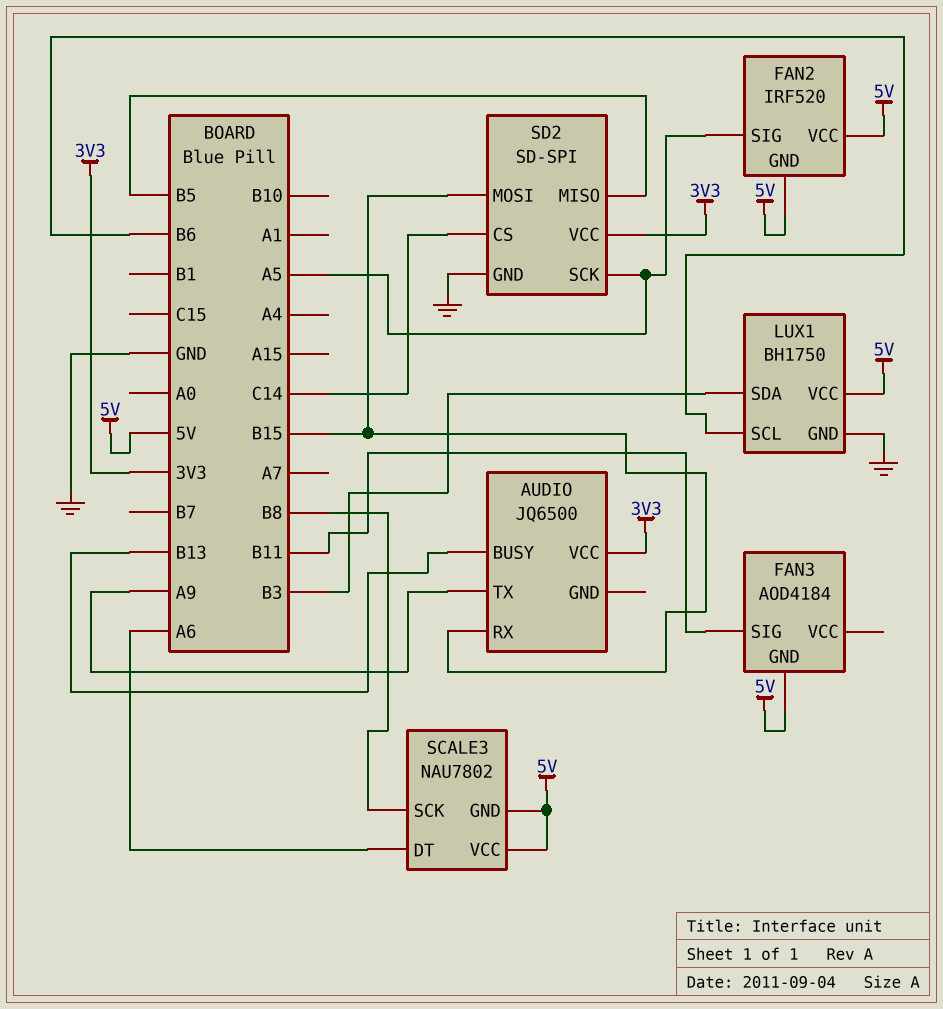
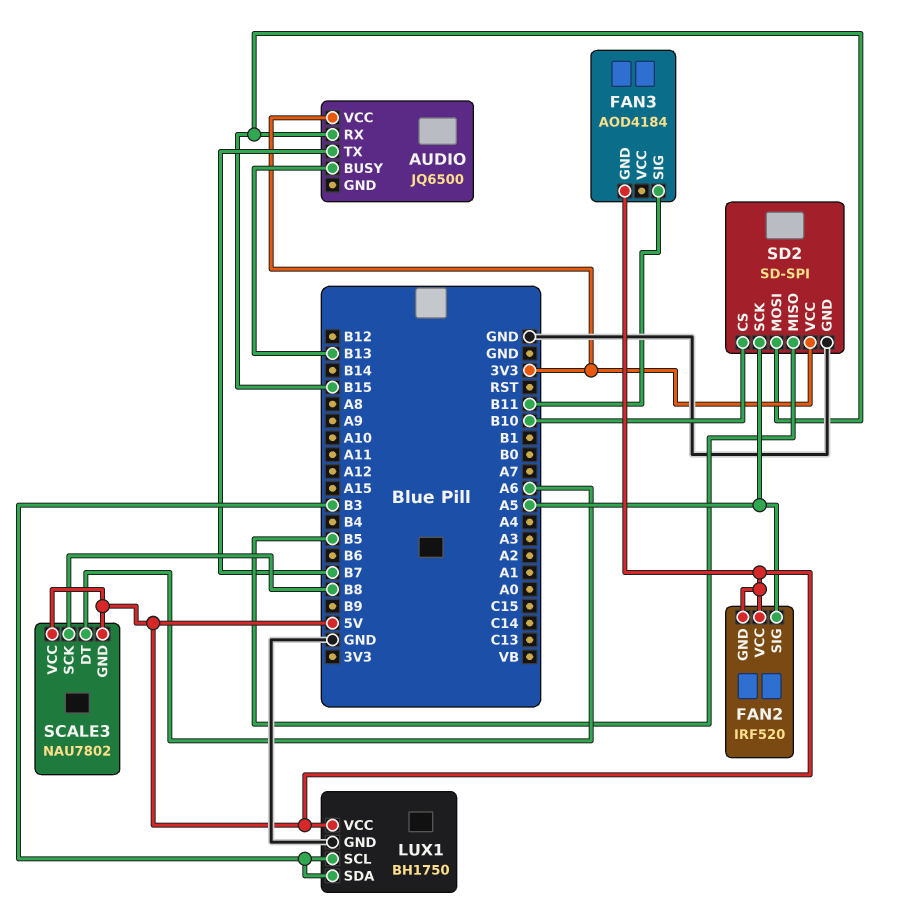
AUDIO pin TX: A9 -> B7
LUX1 pin SCL: B6 -> B3
SD2 pin CS: C14 -> B10

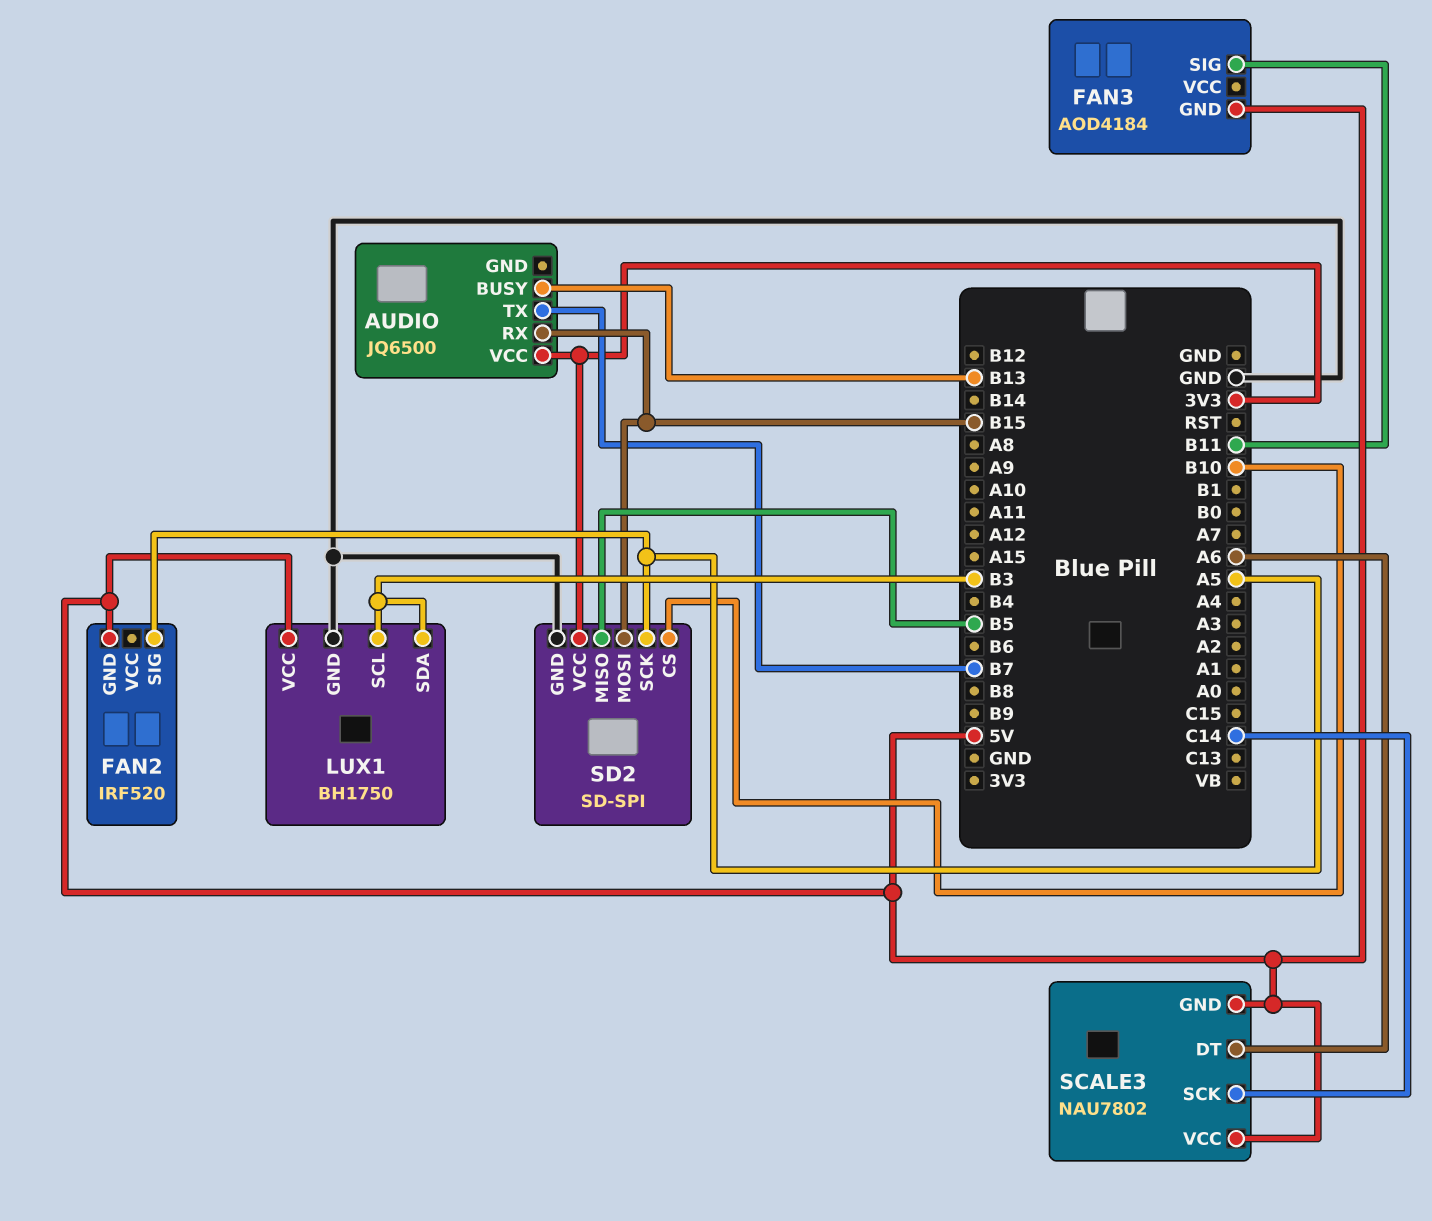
FAN2 pin VCC: 5V -> none
SCALE3 pin SCK: B8 -> C14

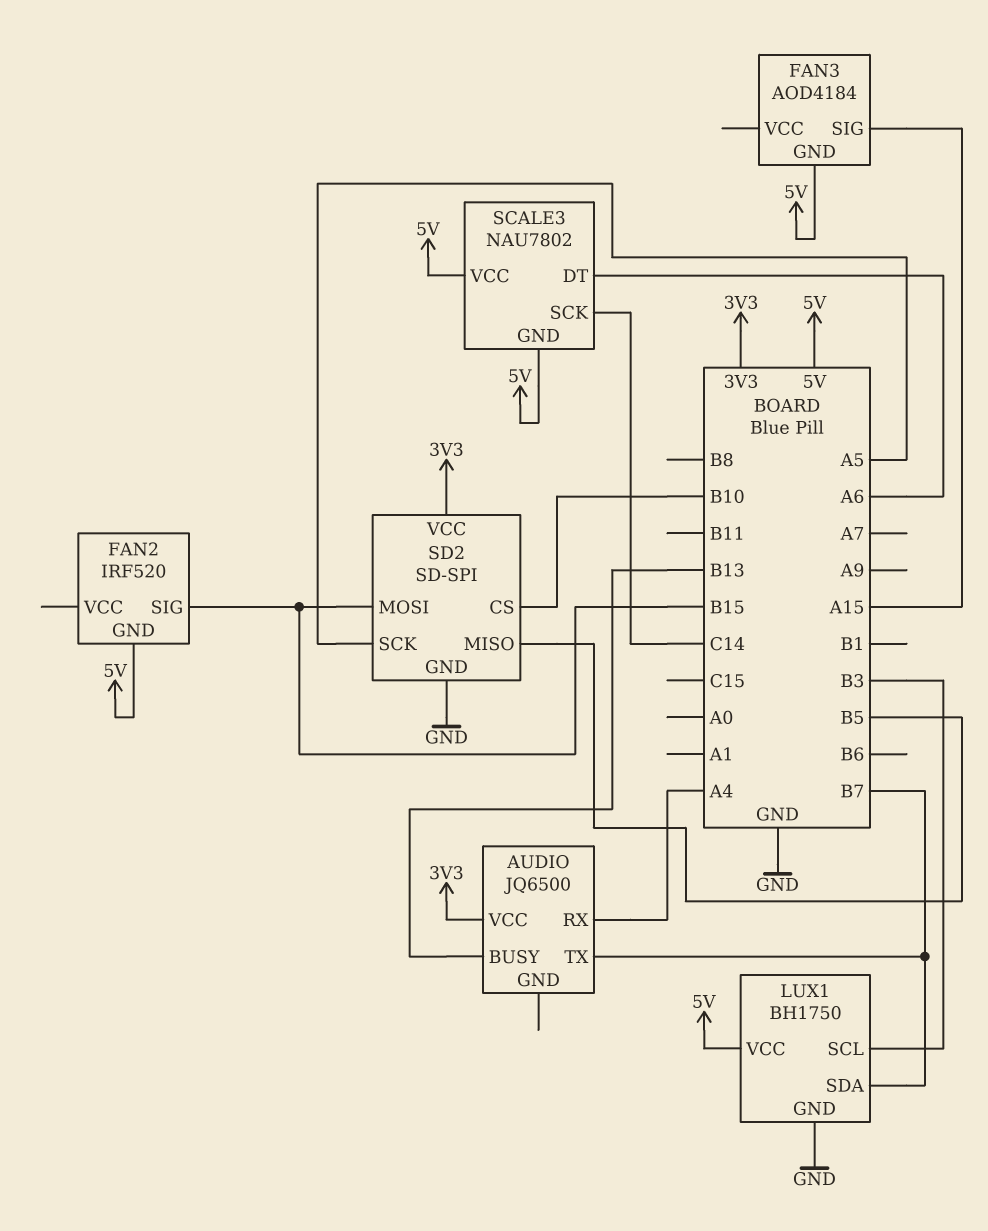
AUDIO pin RX: B15 -> A4
FAN2 pin SIG: A5 -> B15
FAN3 pin SIG: B11 -> A15
LUX1 pin SDA: B3 -> B7

